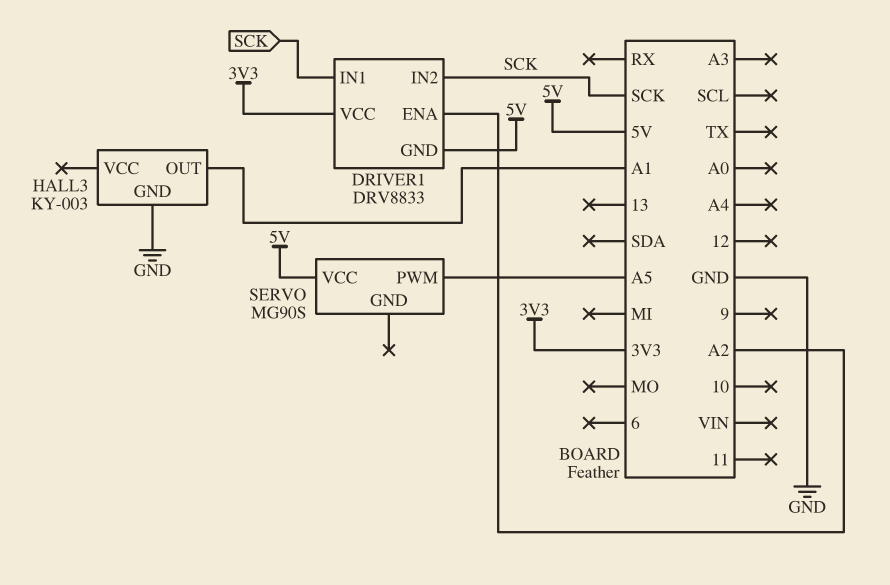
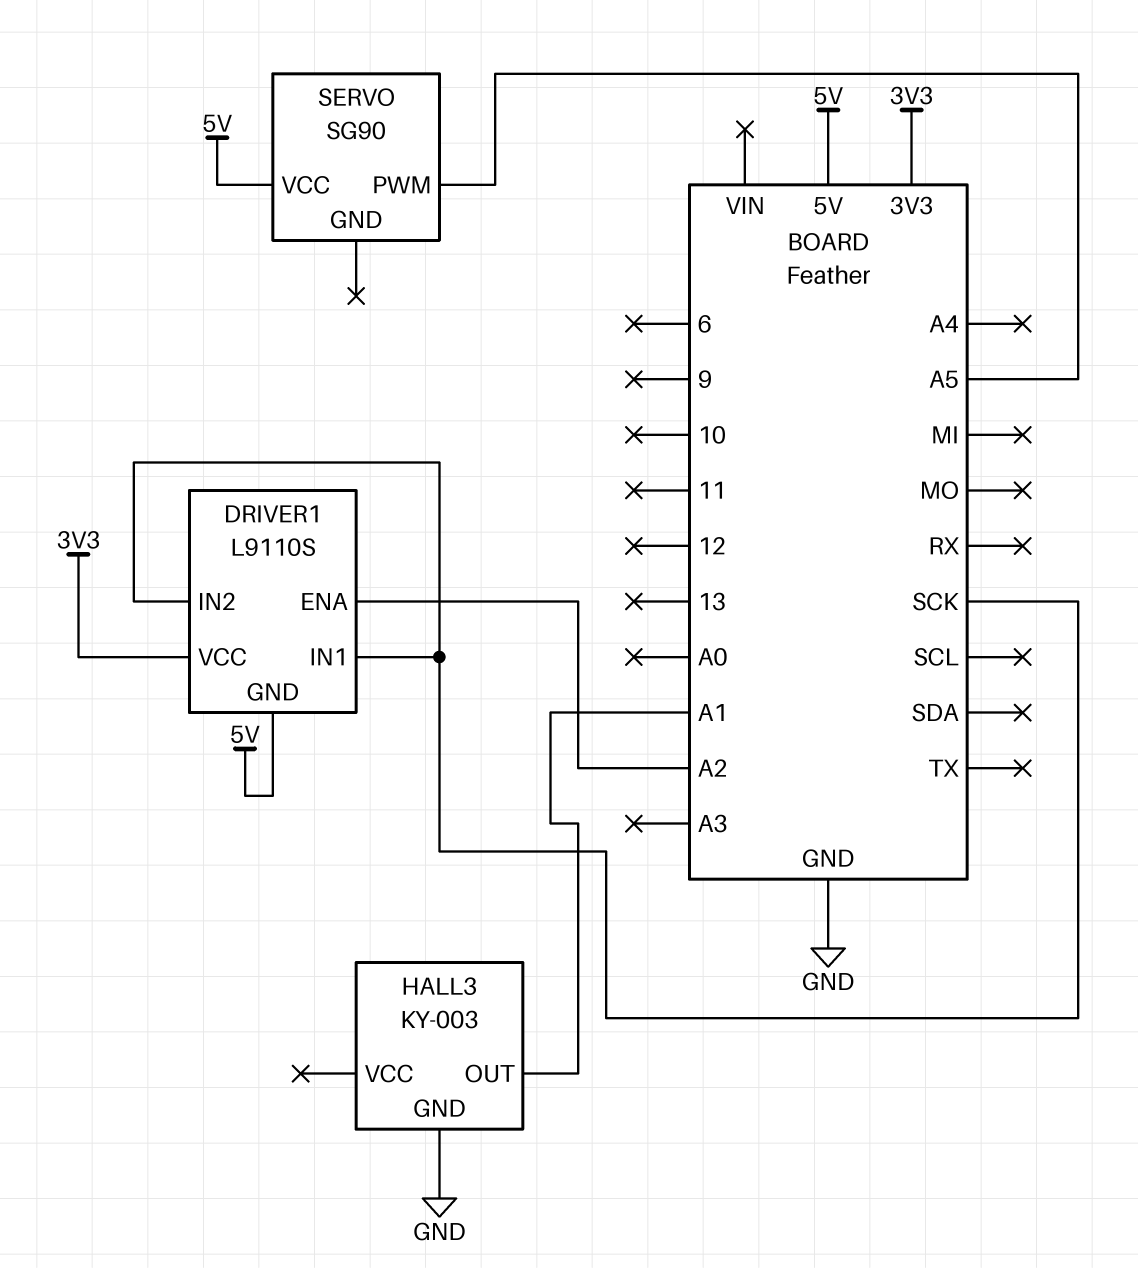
DRIVER1: DRV8833 -> L9110S
SERVO: MG90S -> SG90

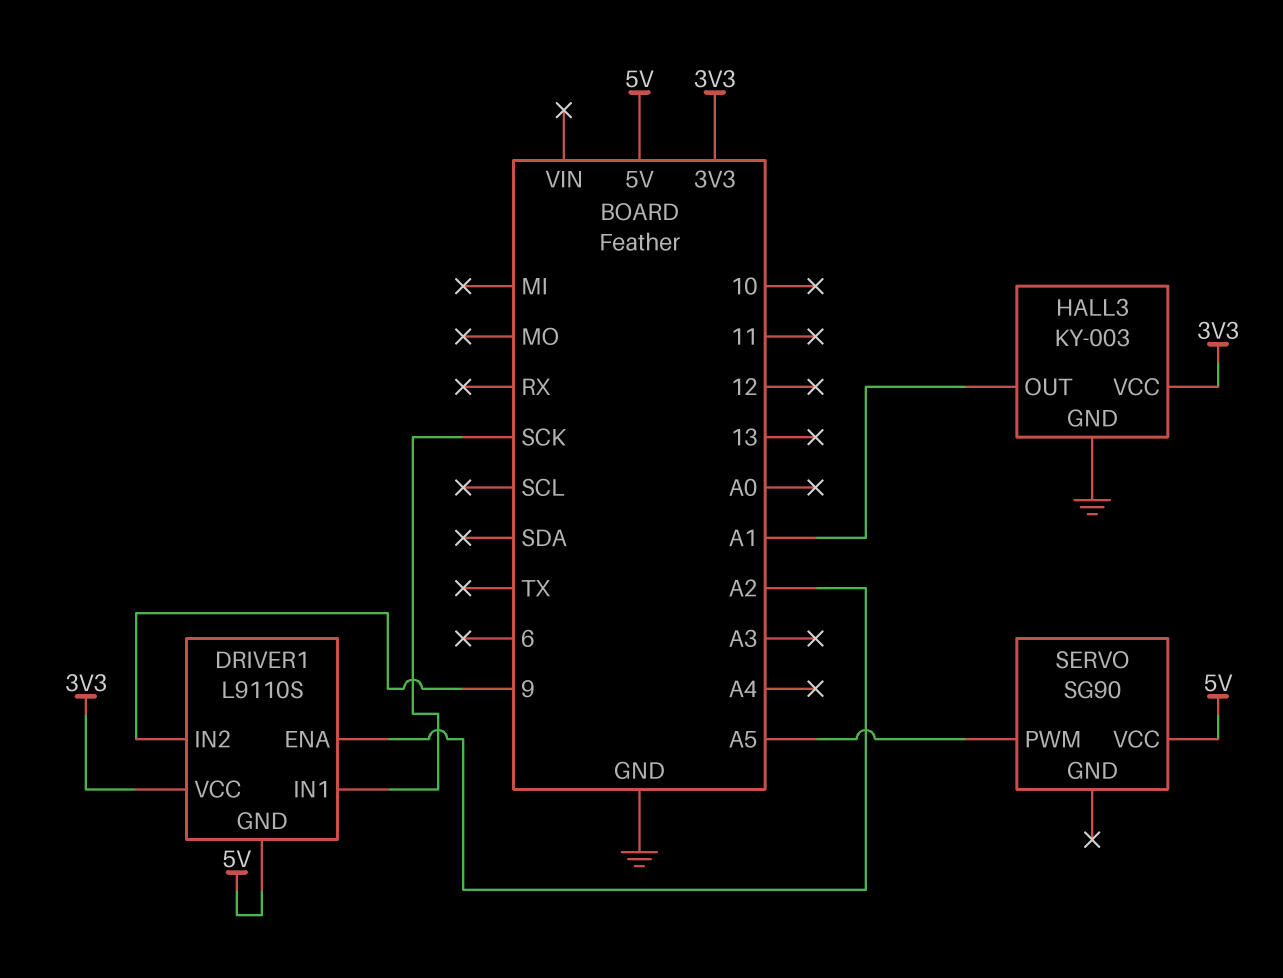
DRIVER1 pin IN2: SCK -> 9
HALL3 pin VCC: none -> 3V3

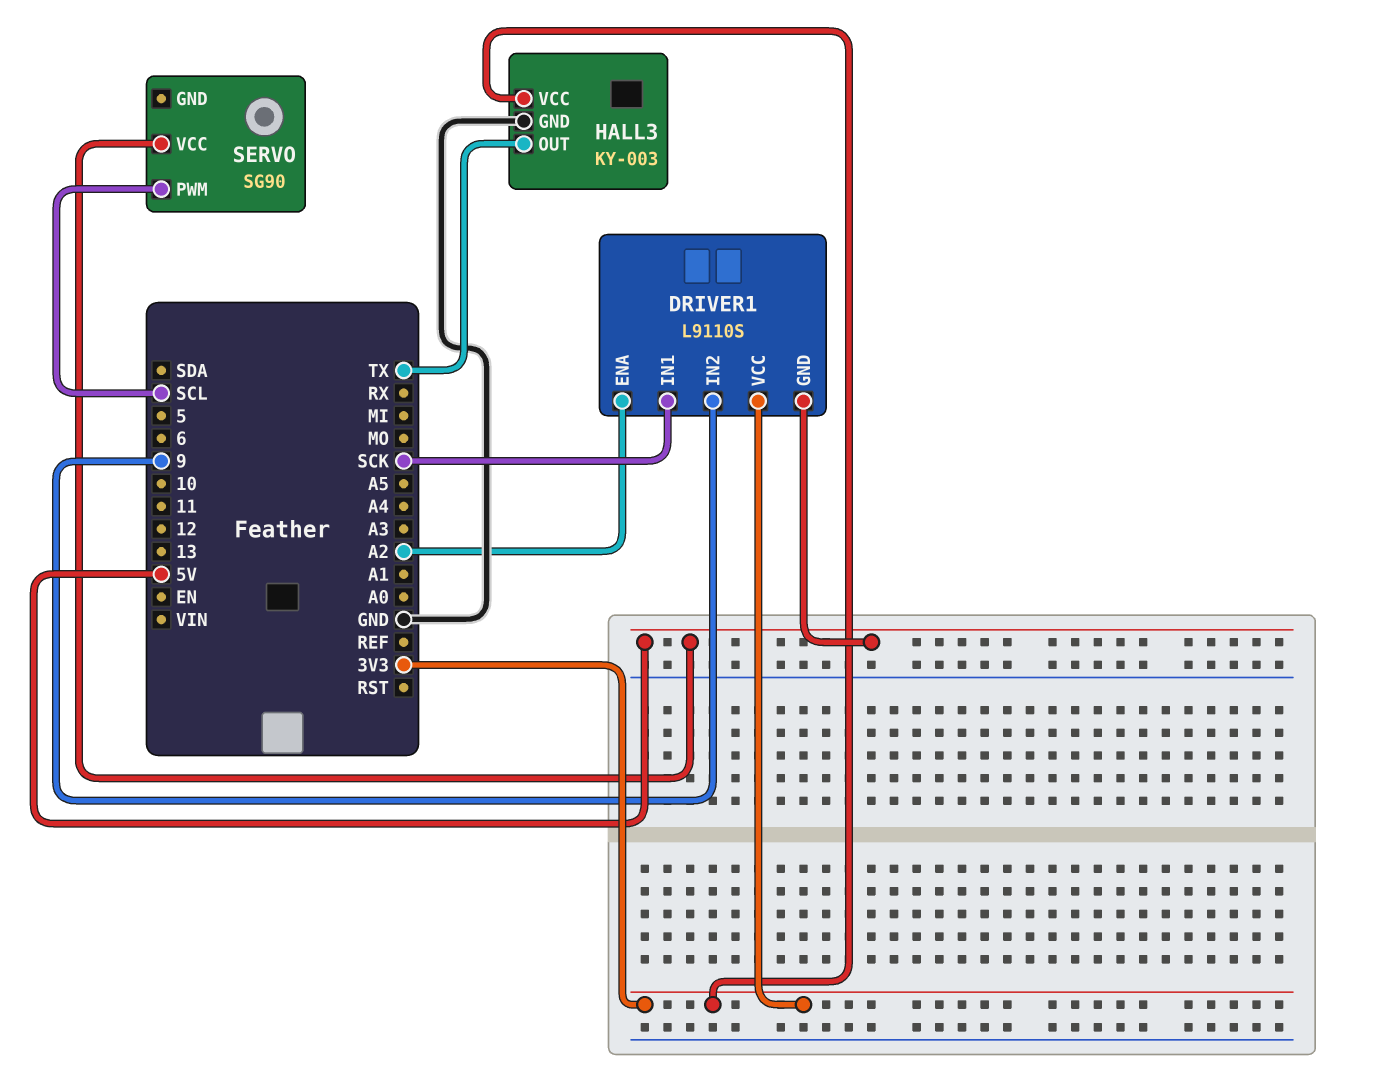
HALL3 pin OUT: A1 -> TX
SERVO pin PWM: A5 -> SCL

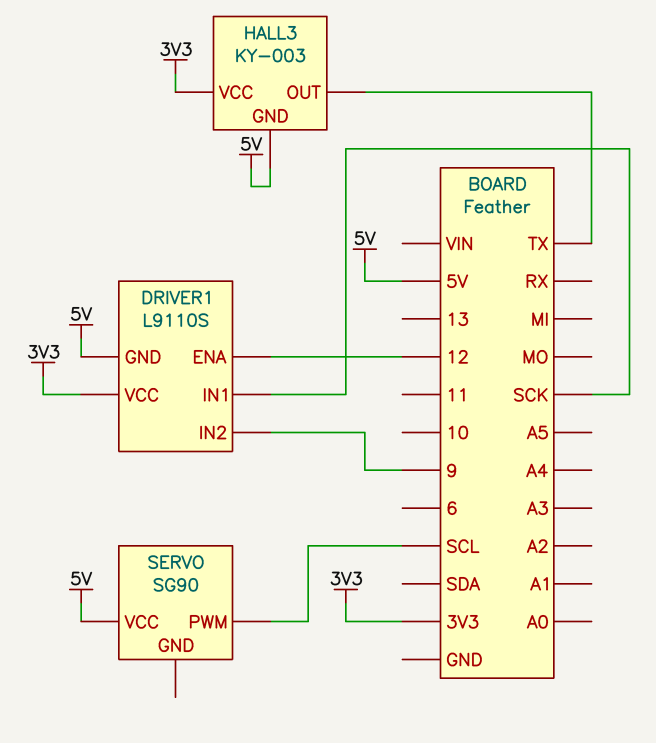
DRIVER1 pin ENA: A2 -> 12
HALL3 pin GND: GND -> 5V

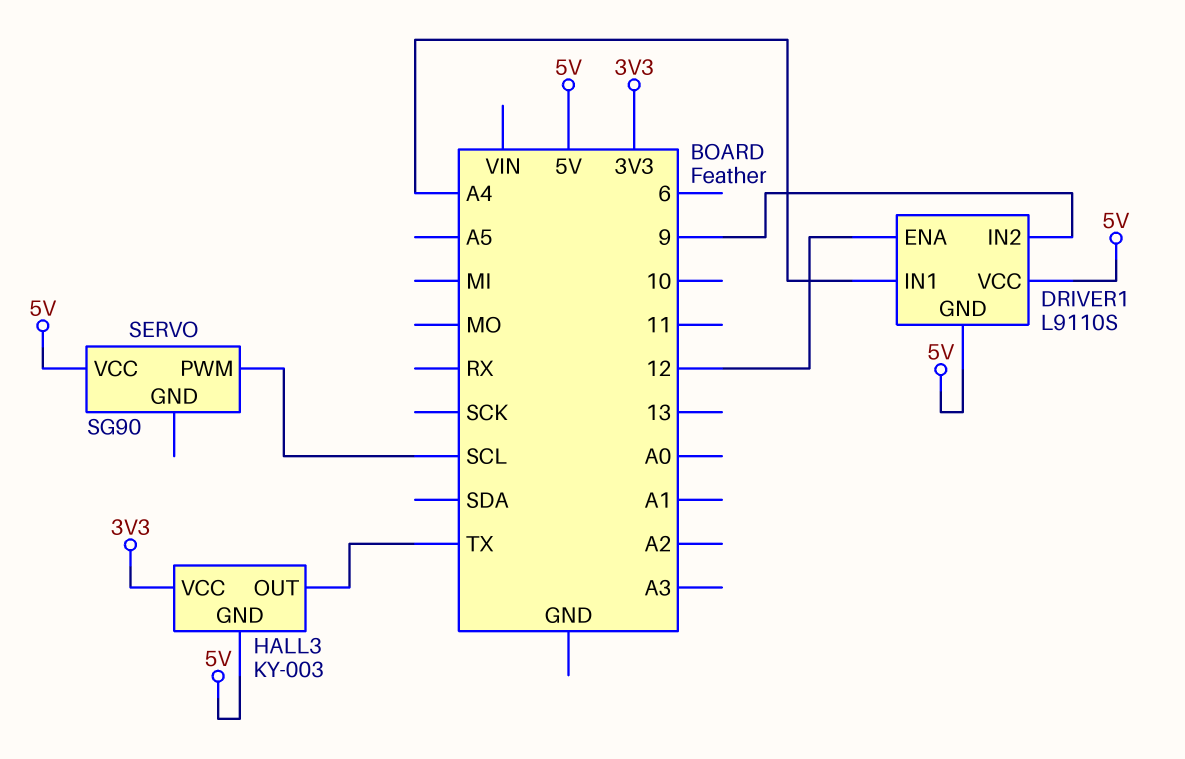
DRIVER1 pin IN1: SCK -> A4
DRIVER1 pin VCC: 3V3 -> 5V

